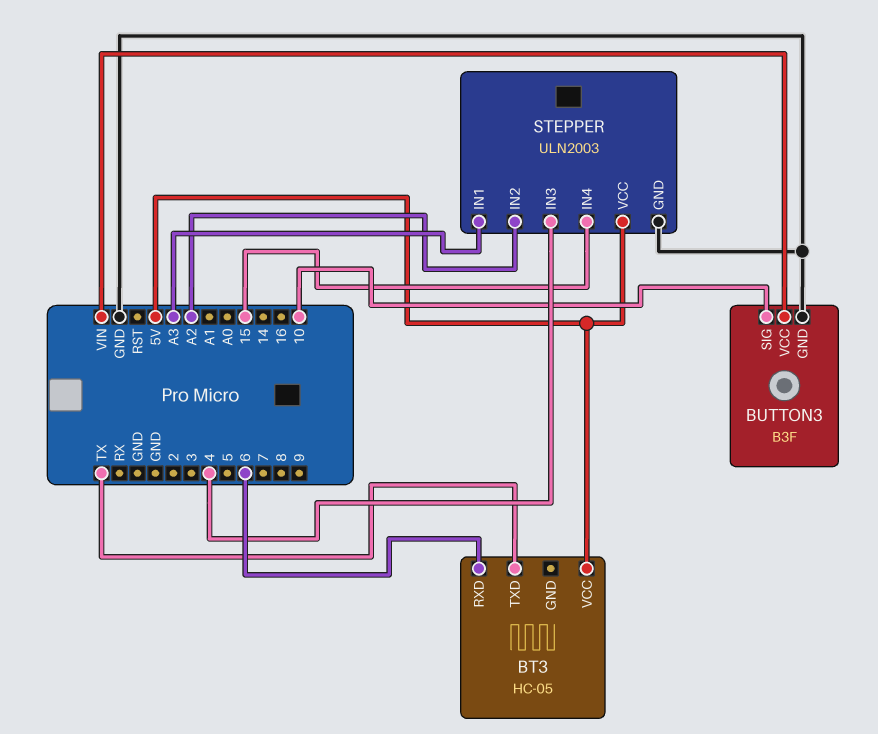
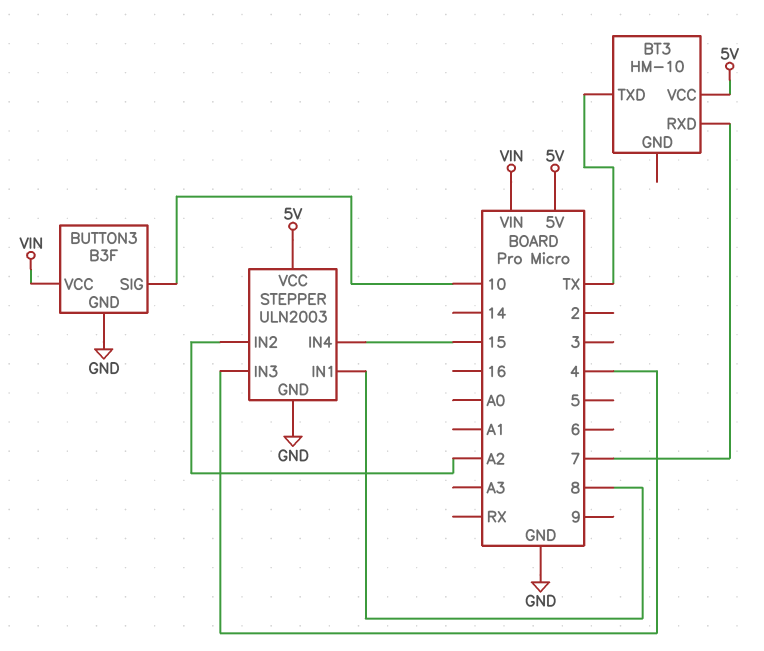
BT3: HC-05 -> HM-10
BT3 pin RXD: 6 -> 7
STEPPER pin IN1: A3 -> 8

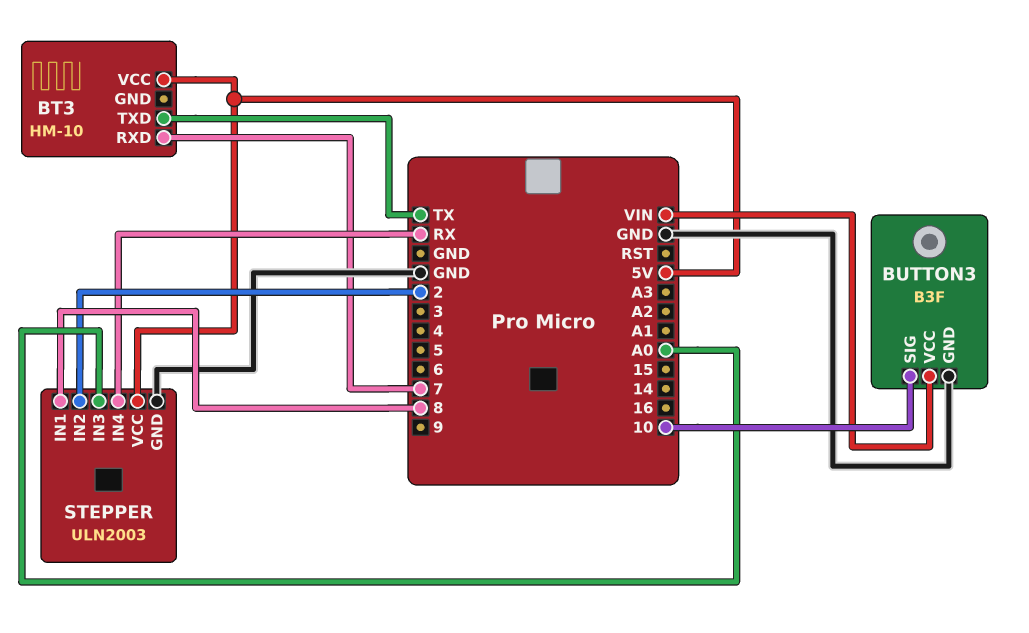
STEPPER pin IN2: A2 -> 2
STEPPER pin IN3: 4 -> A0
STEPPER pin IN4: 15 -> RX

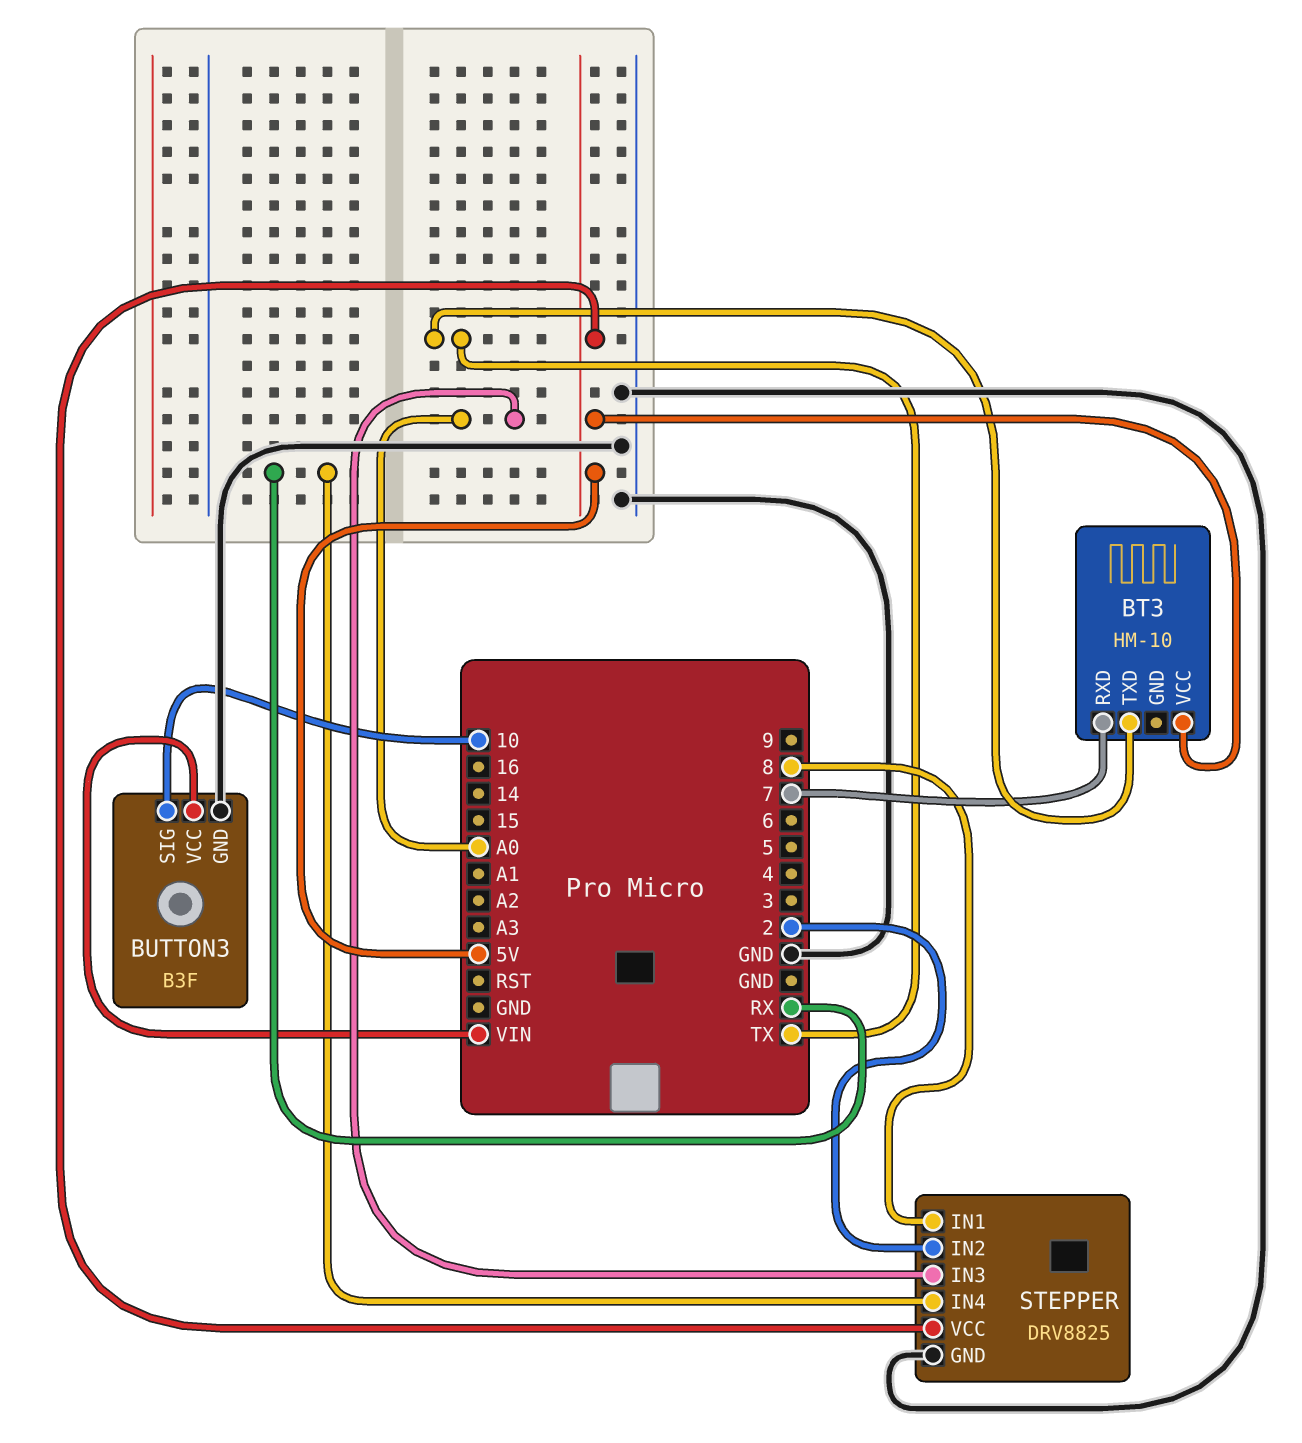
STEPPER: ULN2003 -> DRV8825

